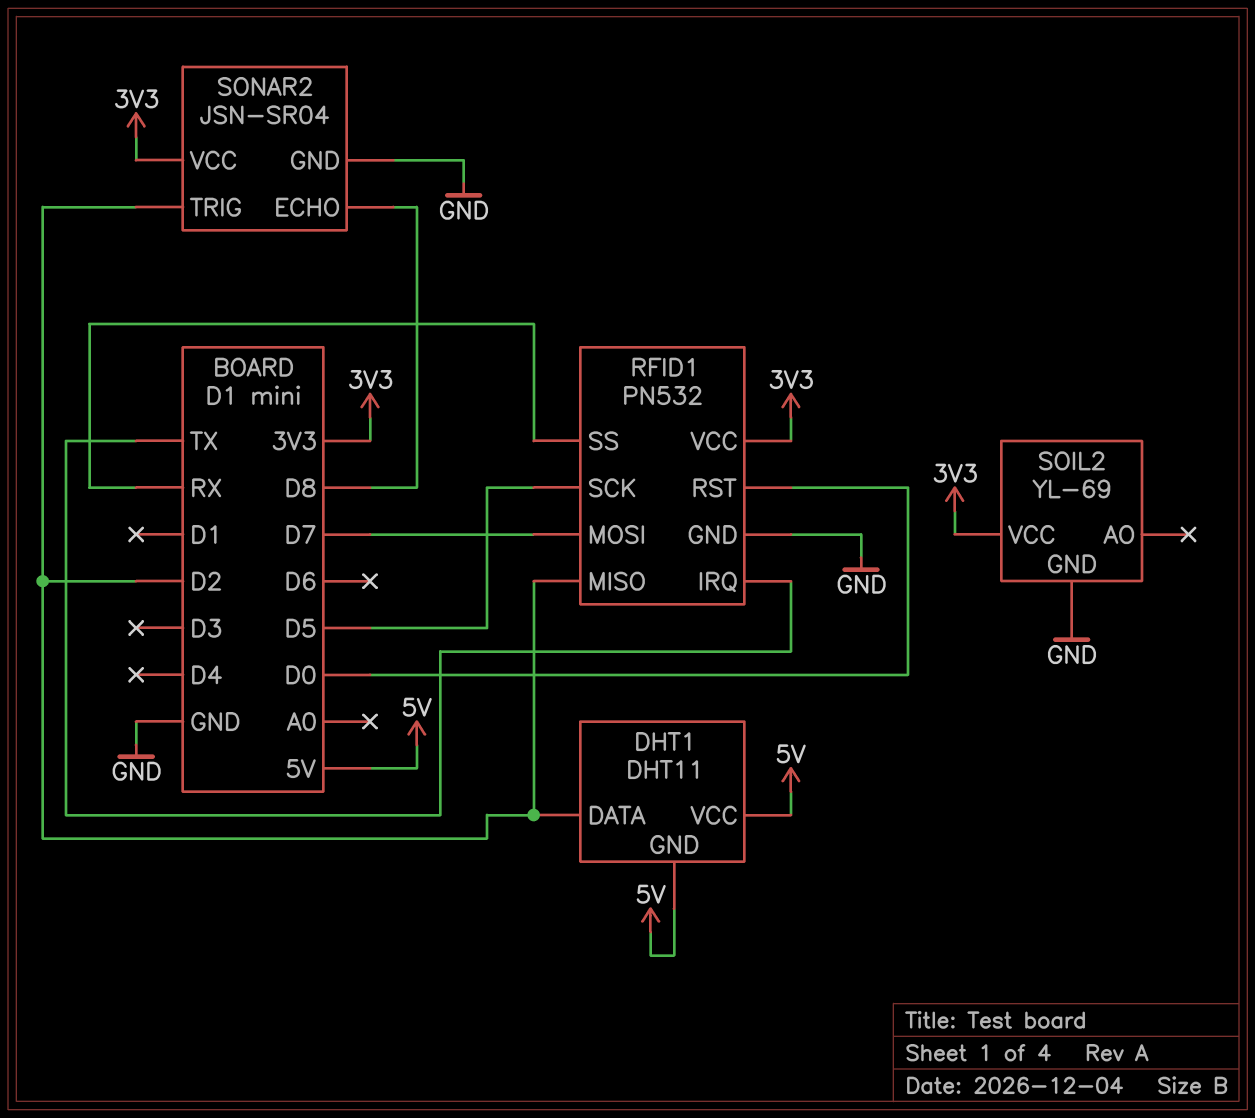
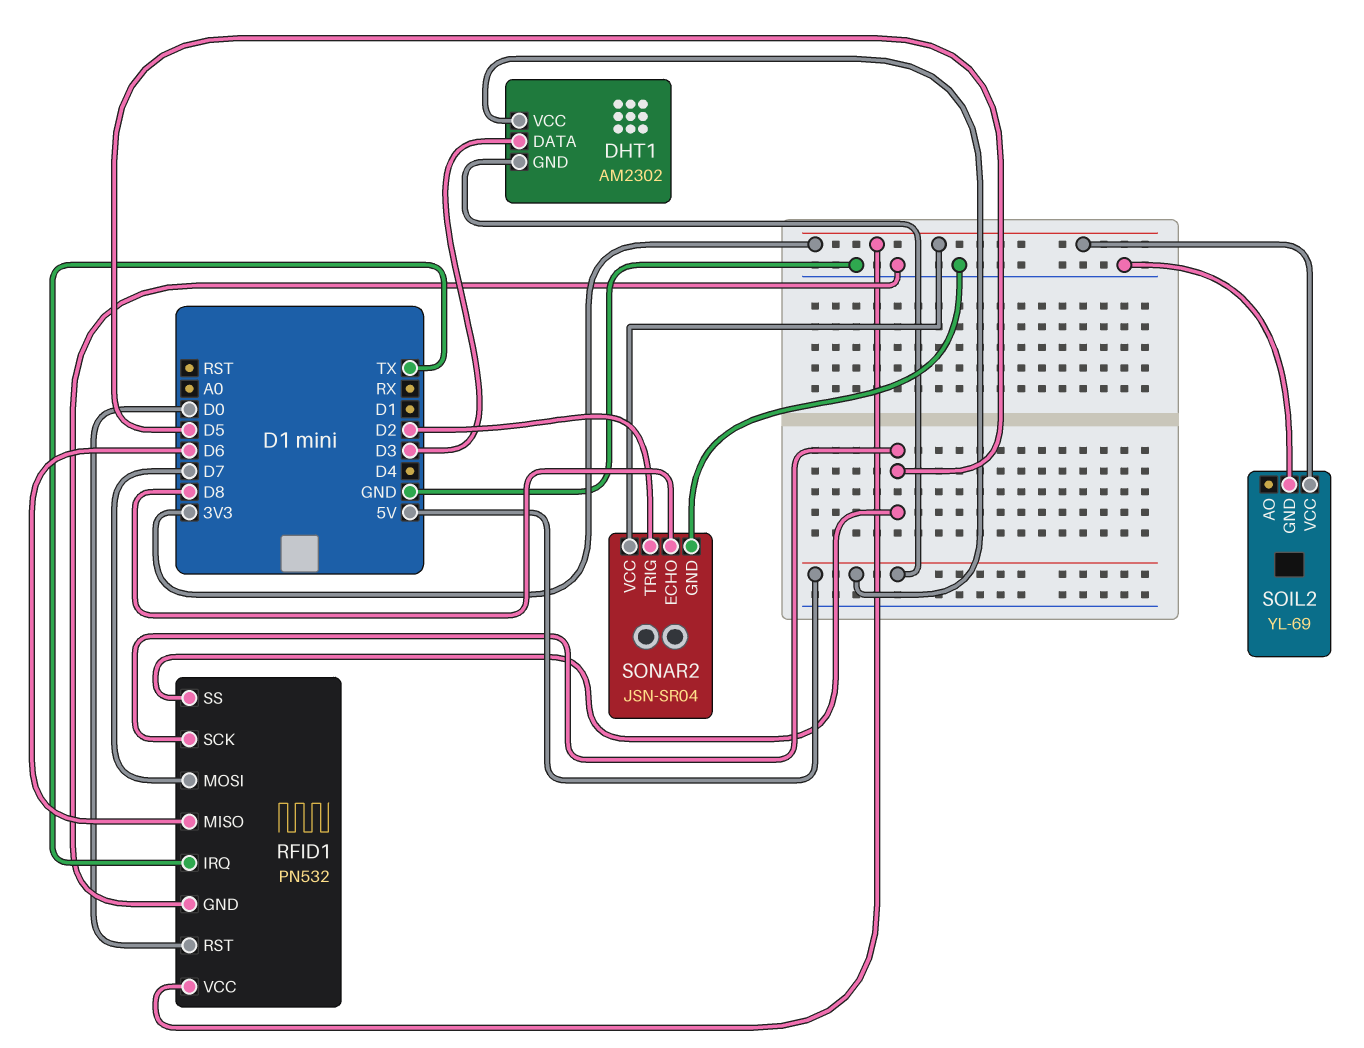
DHT1: DHT11 -> AM2302
DHT1 pin DATA: D2 -> D3
RFID1 pin MISO: D2 -> D6
RFID1 pin SS: RX -> D5

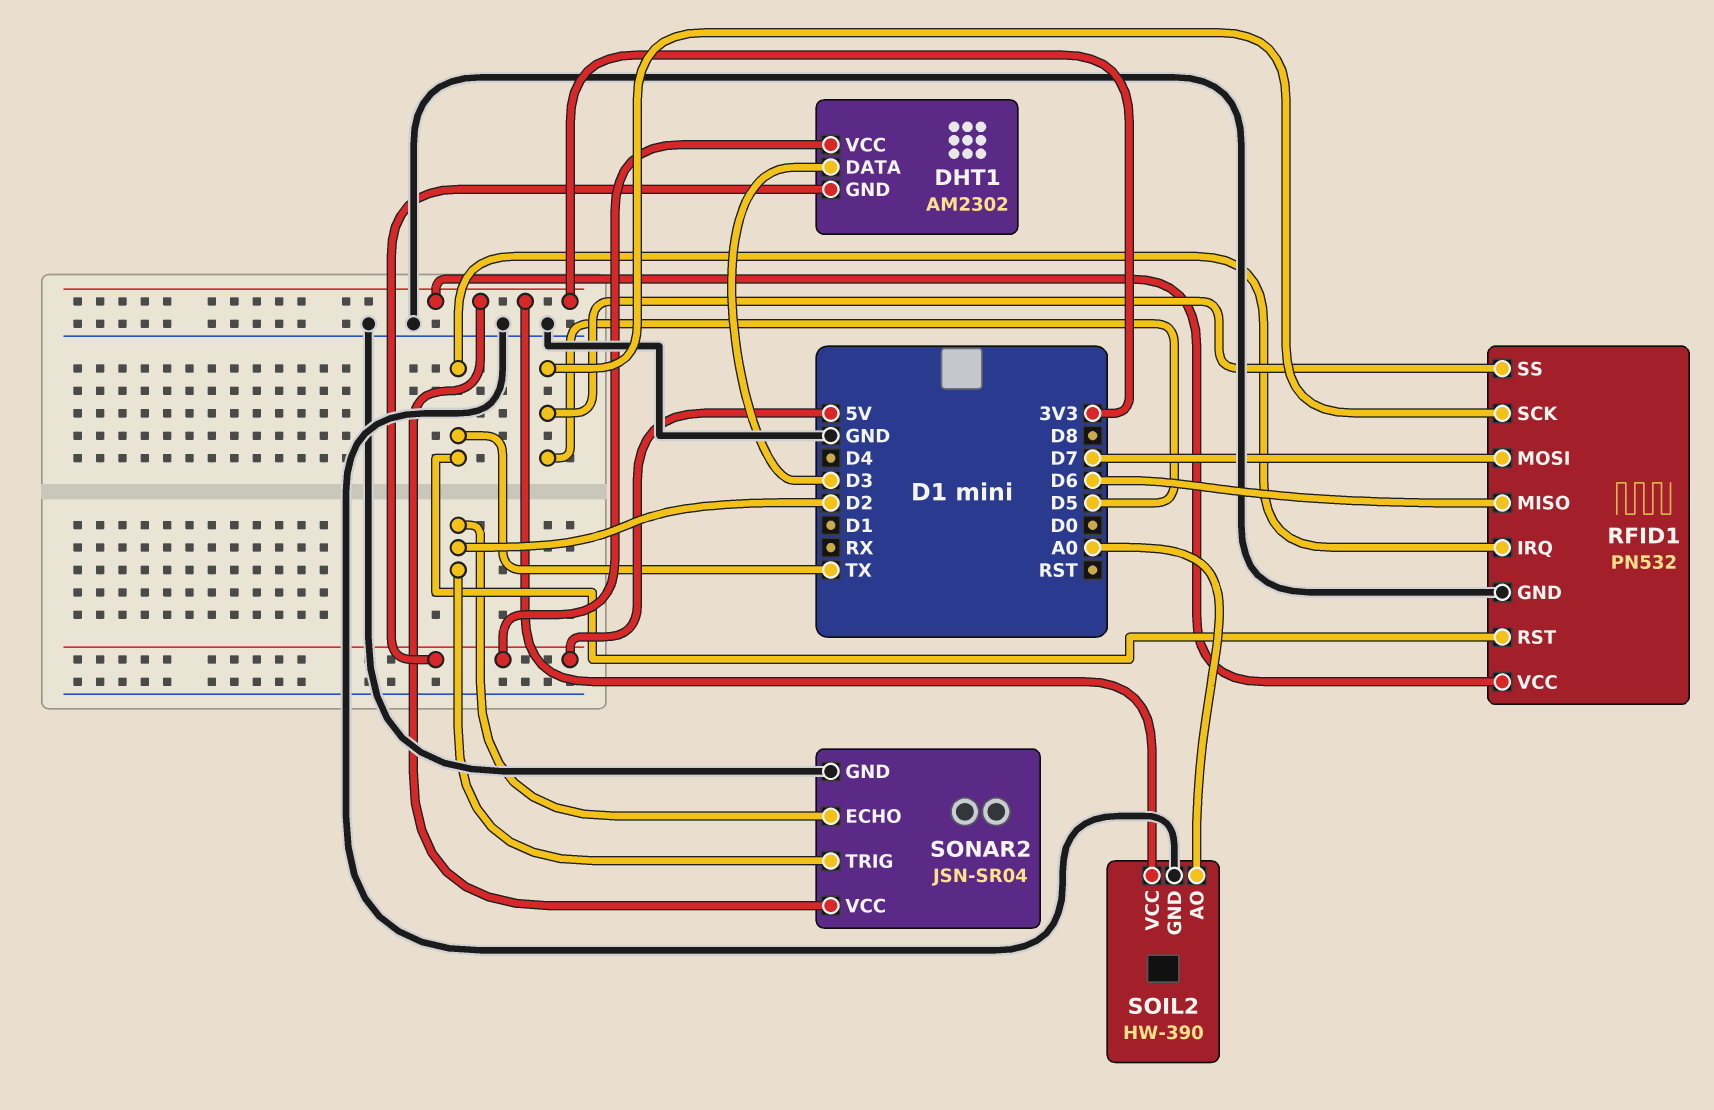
RFID1 pin RST: D0 -> TX
SOIL2: YL-69 -> HW-390
SOIL2 pin AO: none -> A0
SONAR2 pin ECHO: D8 -> D2

